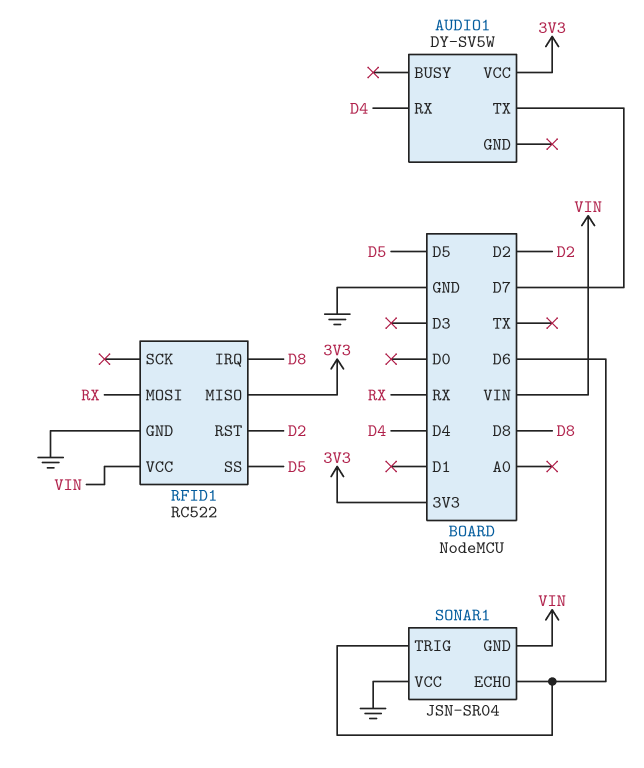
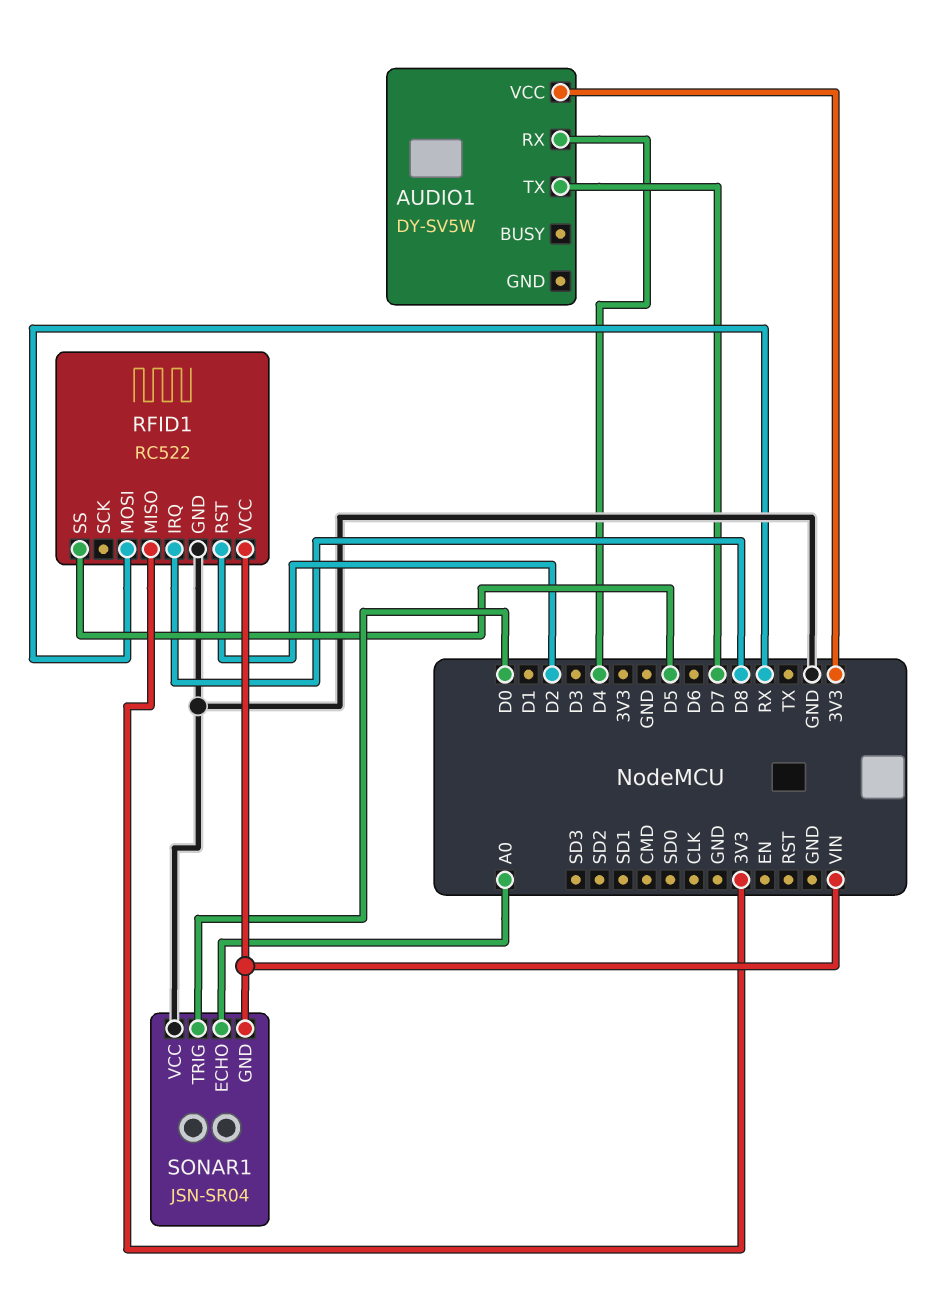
SONAR1 pin ECHO: D6 -> A0
SONAR1 pin TRIG: D6 -> D0

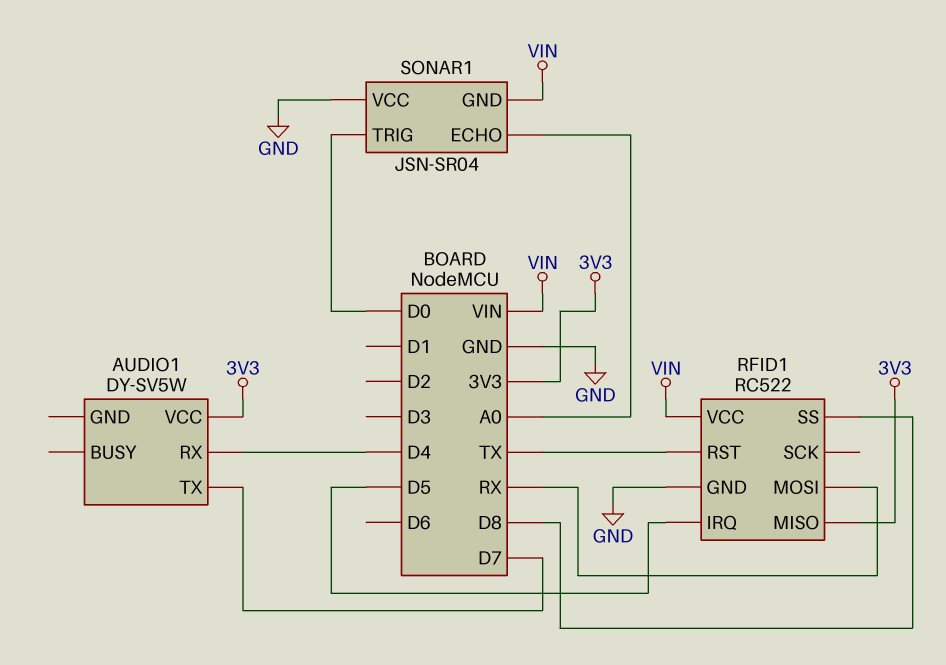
RFID1 pin IRQ: D8 -> D5
RFID1 pin RST: D2 -> TX
RFID1 pin SS: D5 -> D8

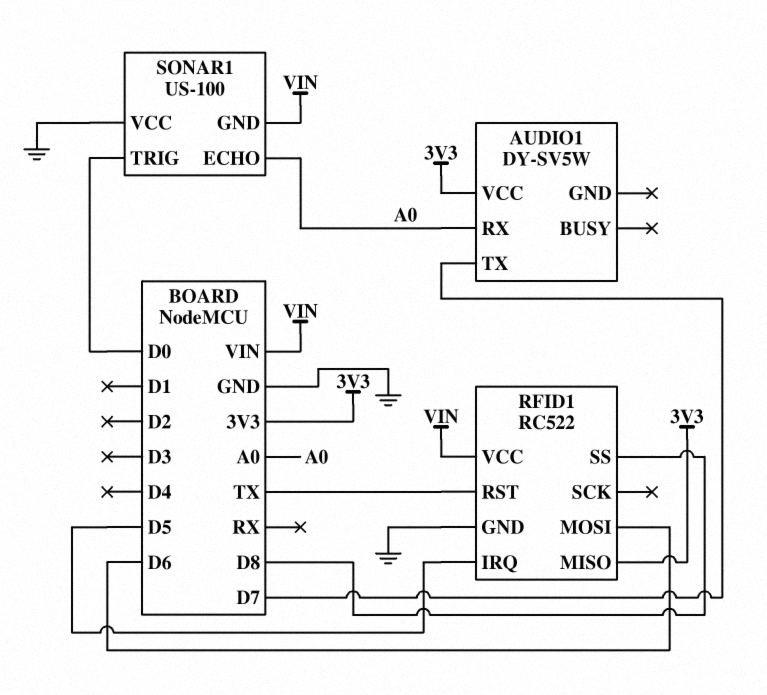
AUDIO1 pin RX: D4 -> A0
RFID1 pin MOSI: RX -> D6
SONAR1: JSN-SR04 -> US-100

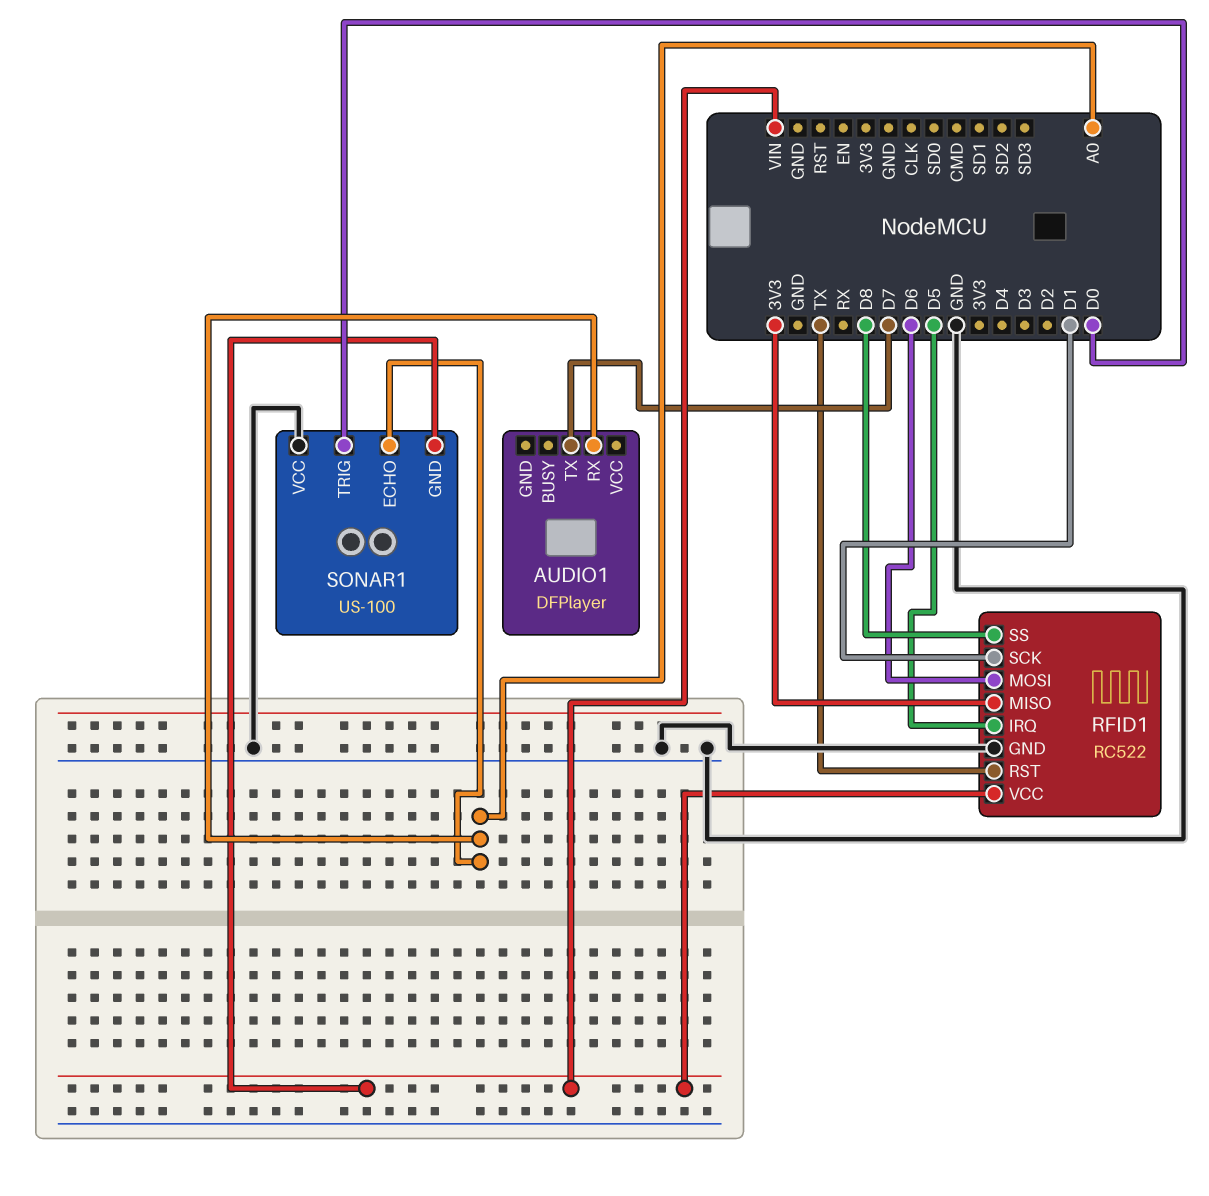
AUDIO1: DY-SV5W -> DFPlayer
AUDIO1 pin VCC: 3V3 -> none
RFID1 pin SCK: none -> D1

